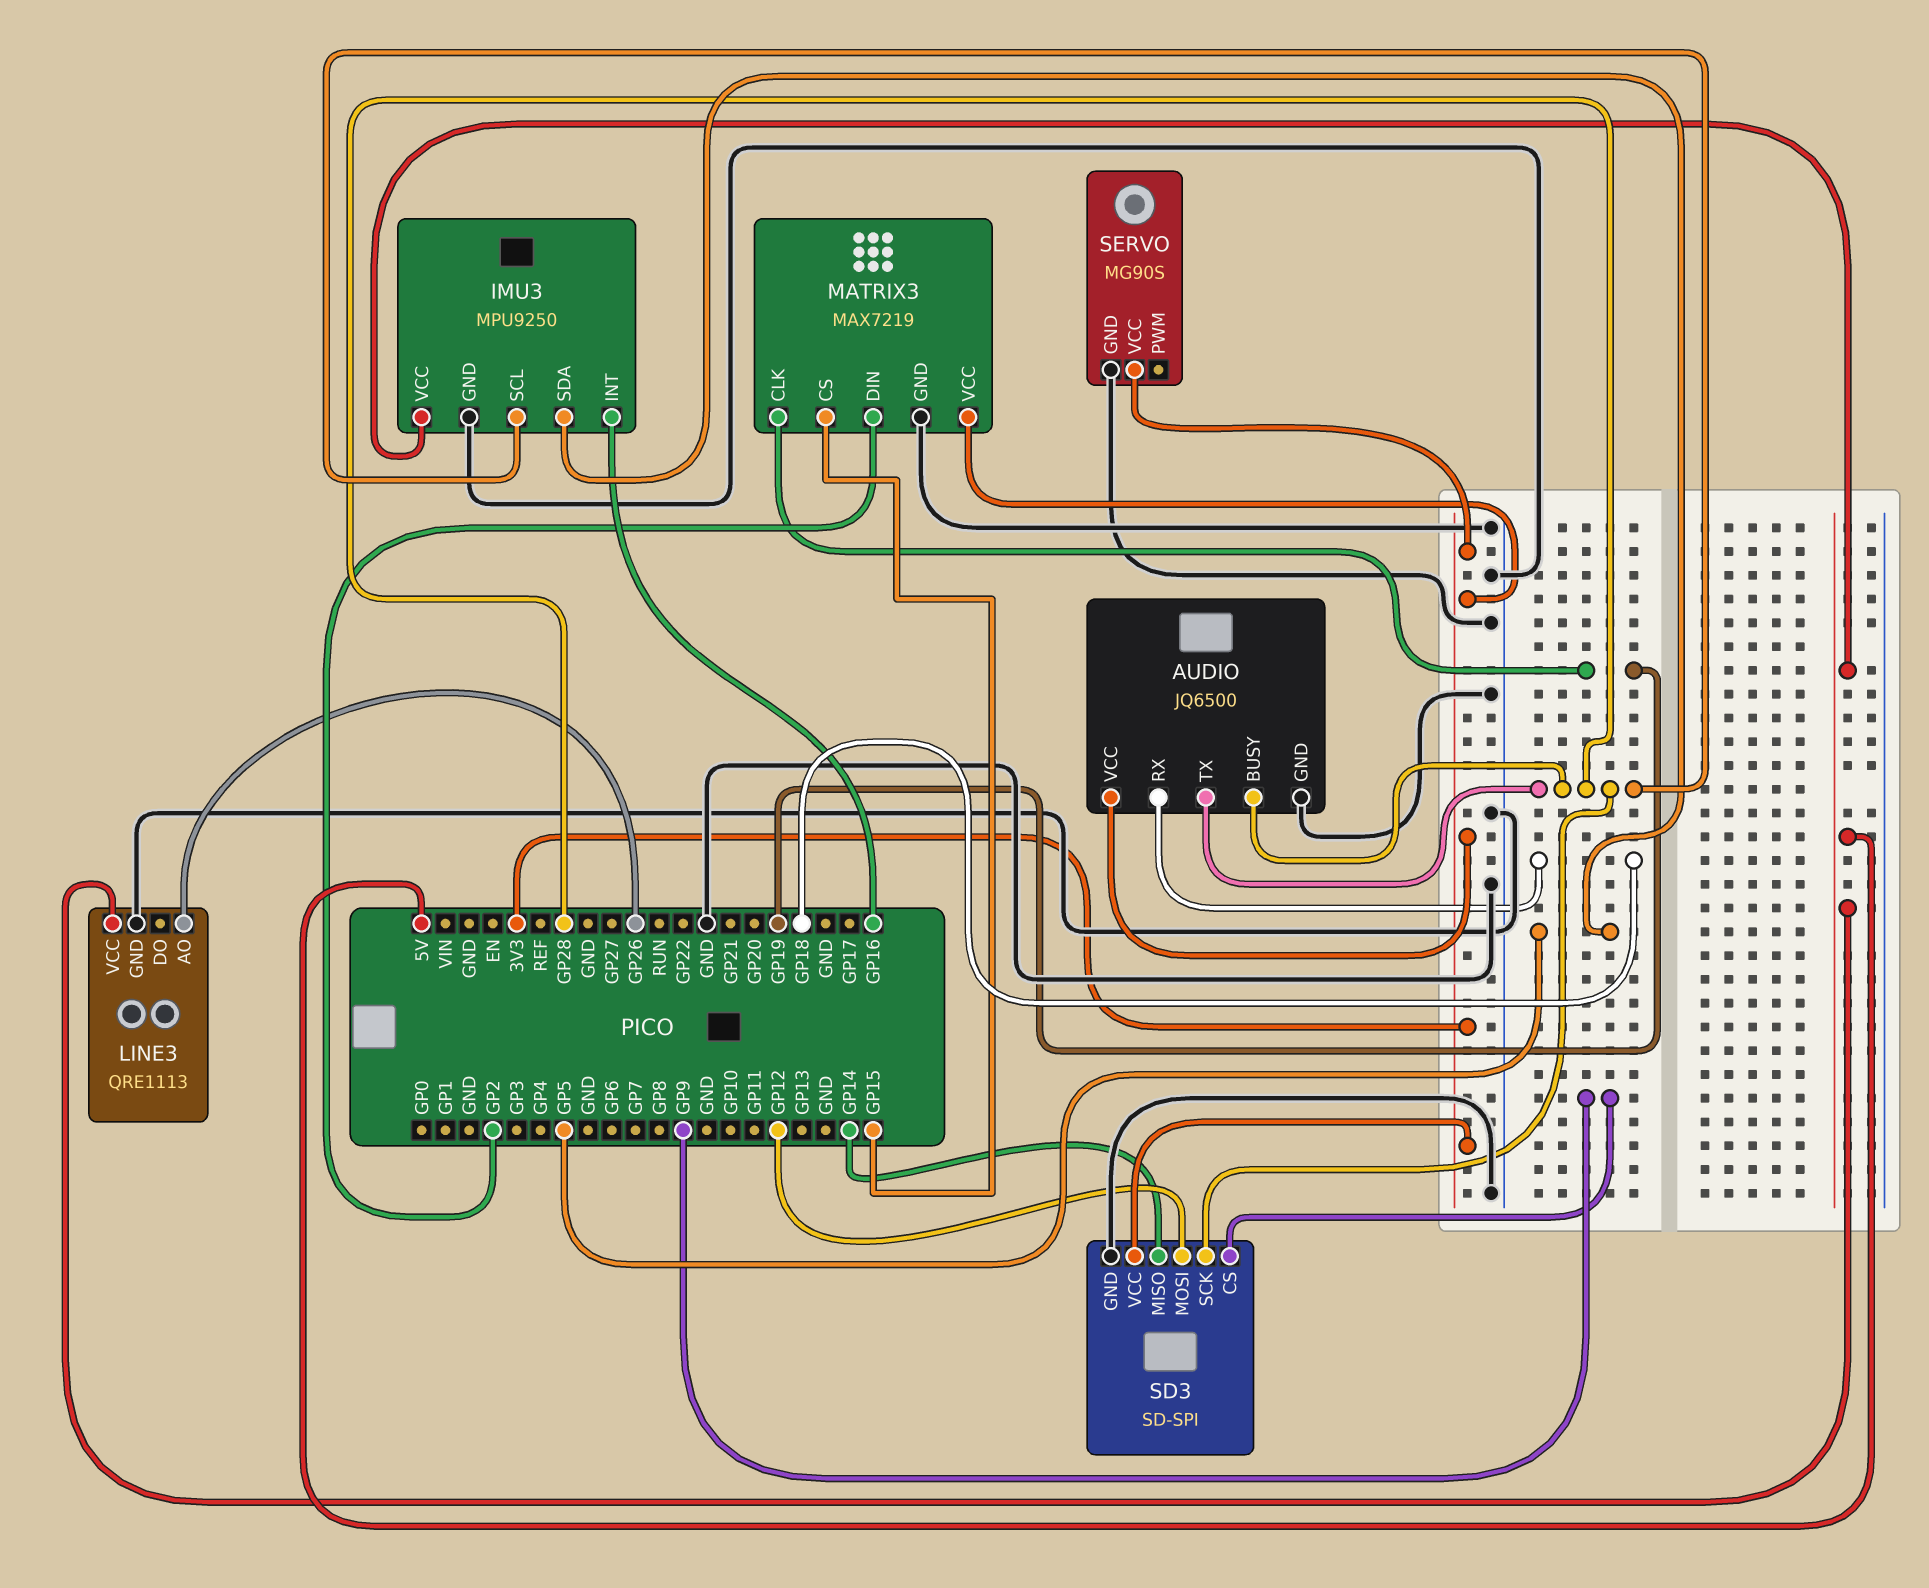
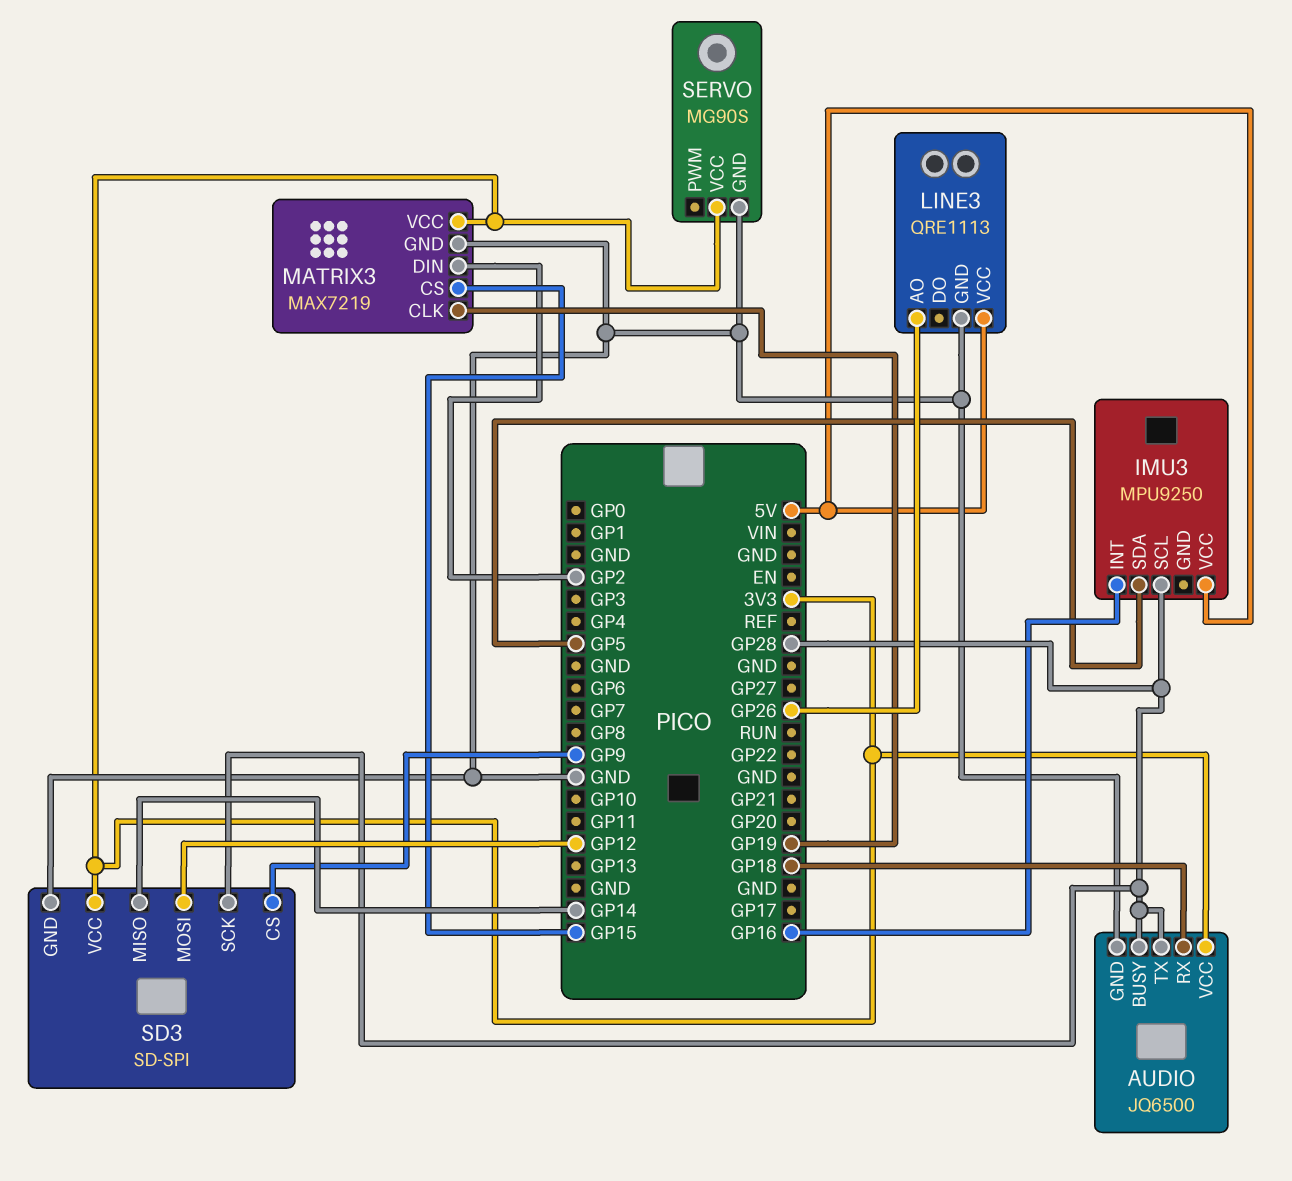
IMU3 pin GND: GND -> none

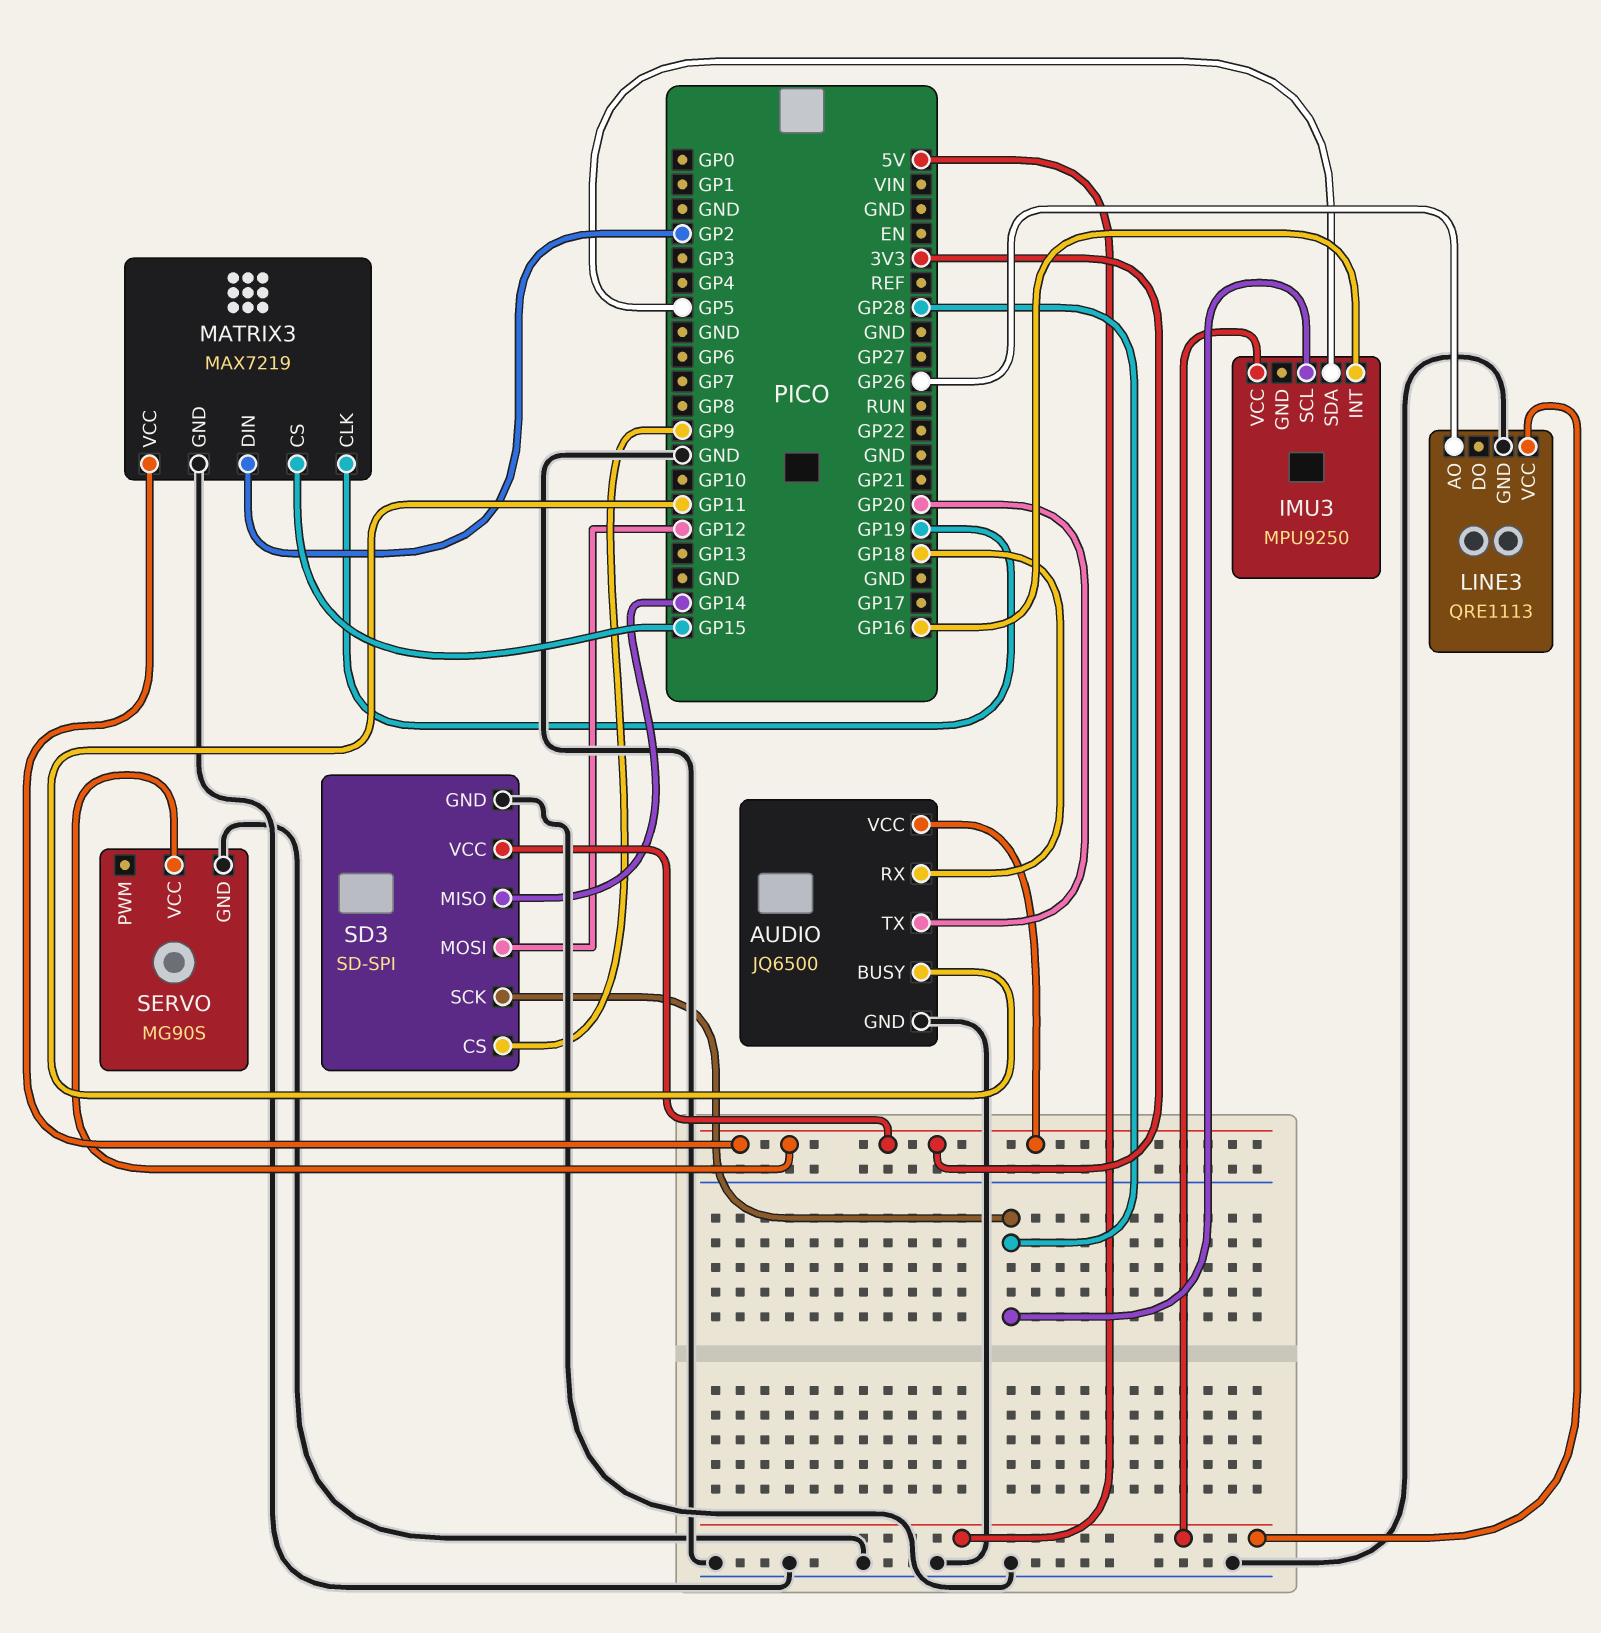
AUDIO pin BUSY: GP28 -> GP11
AUDIO pin TX: GP28 -> GP20

